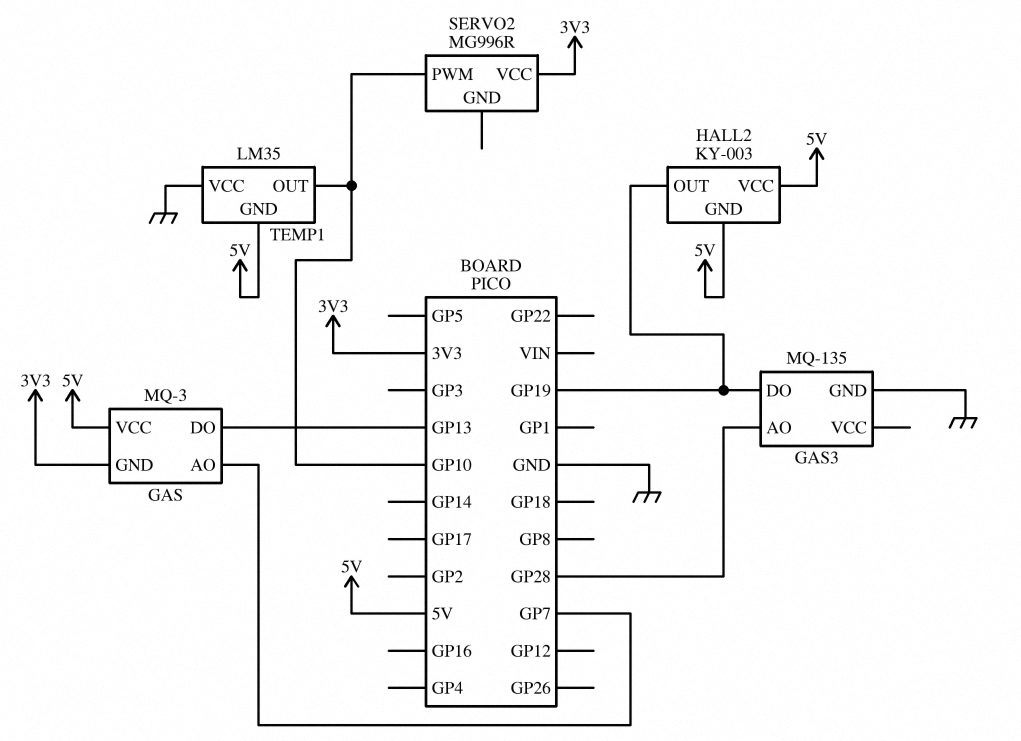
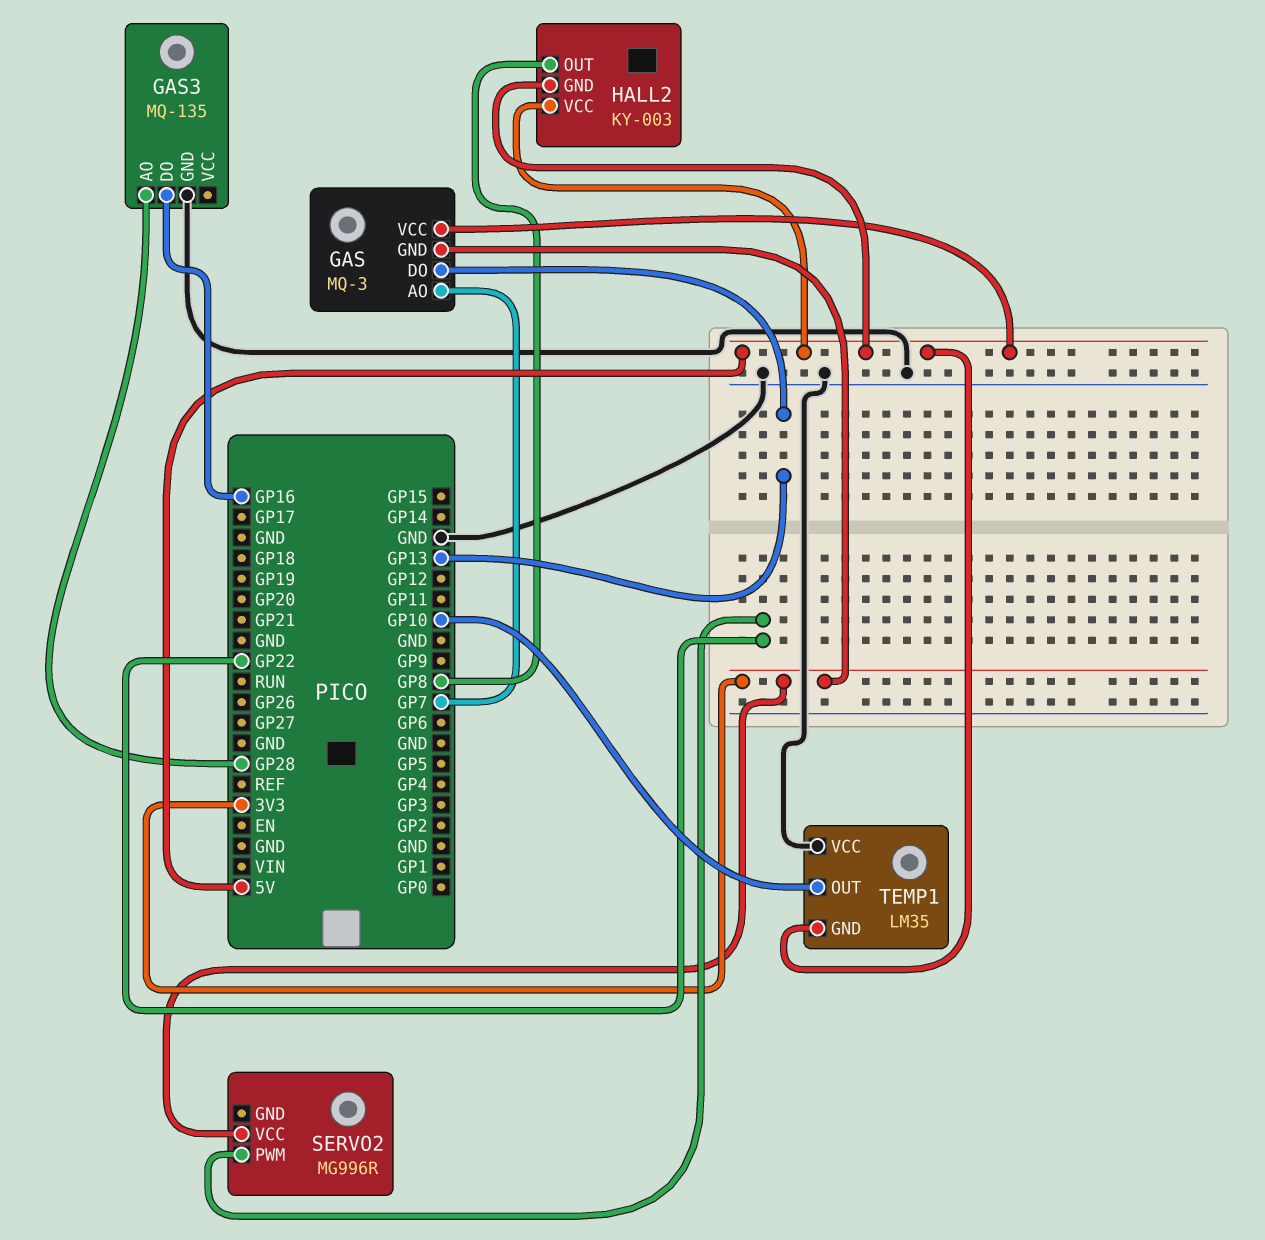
GAS3 pin DO: GP19 -> GP16
HALL2 pin OUT: GP19 -> GP8
SERVO2 pin PWM: GP10 -> GP22

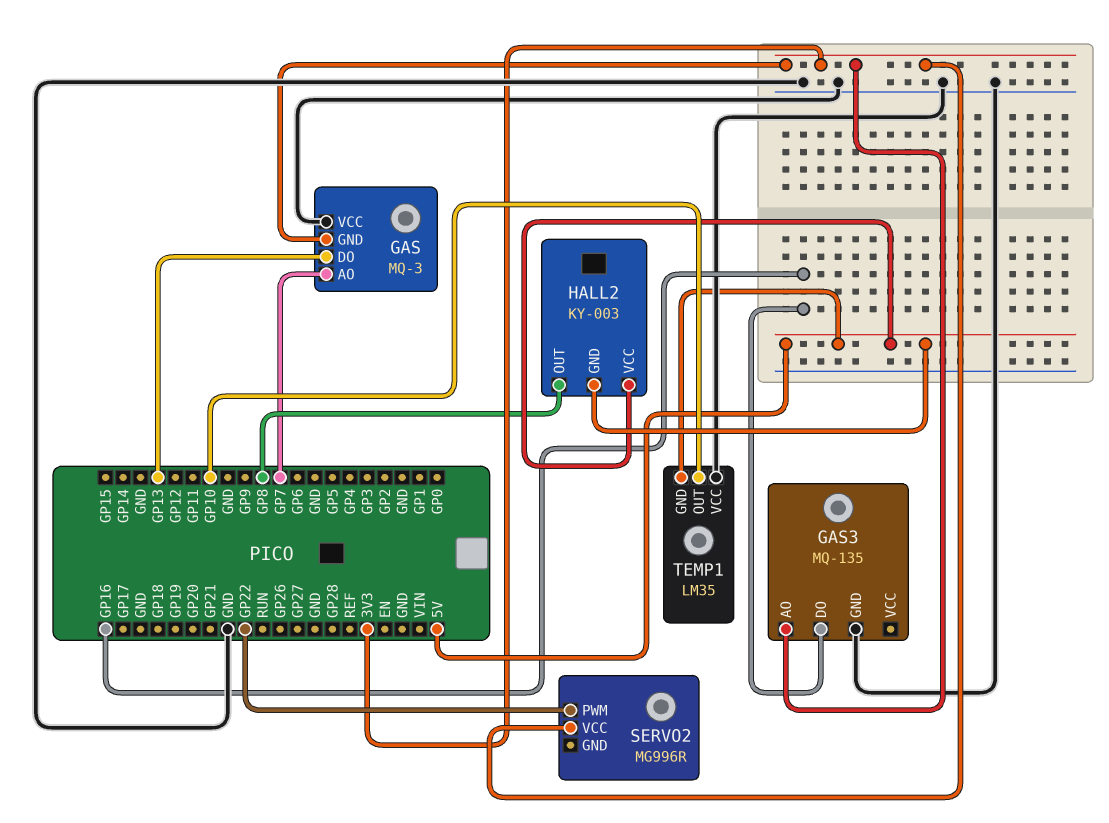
GAS pin VCC: 5V -> GND
GAS3 pin AO: GP28 -> 3V3

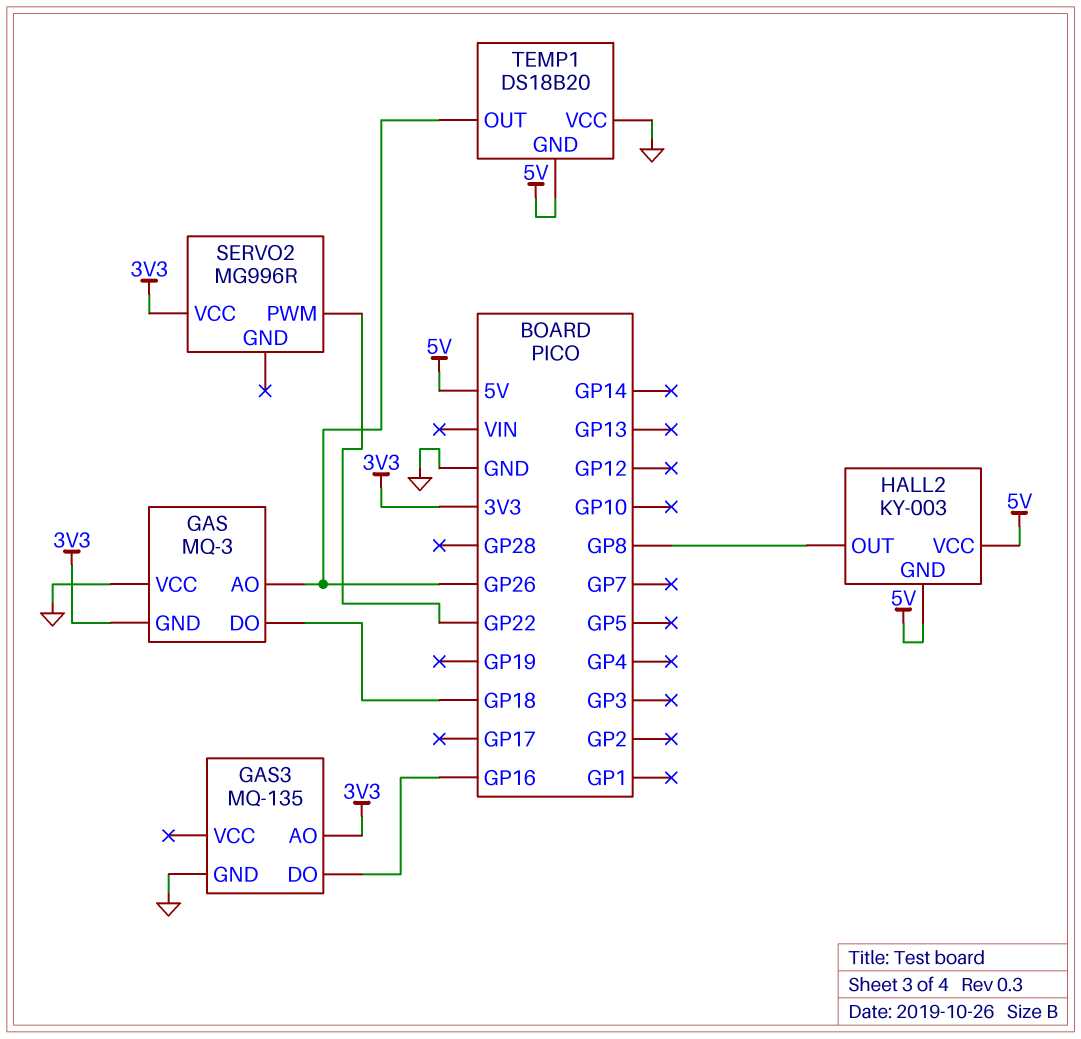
GAS pin AO: GP7 -> GP26
GAS pin DO: GP13 -> GP18
TEMP1: LM35 -> DS18B20
TEMP1 pin OUT: GP10 -> GP26

